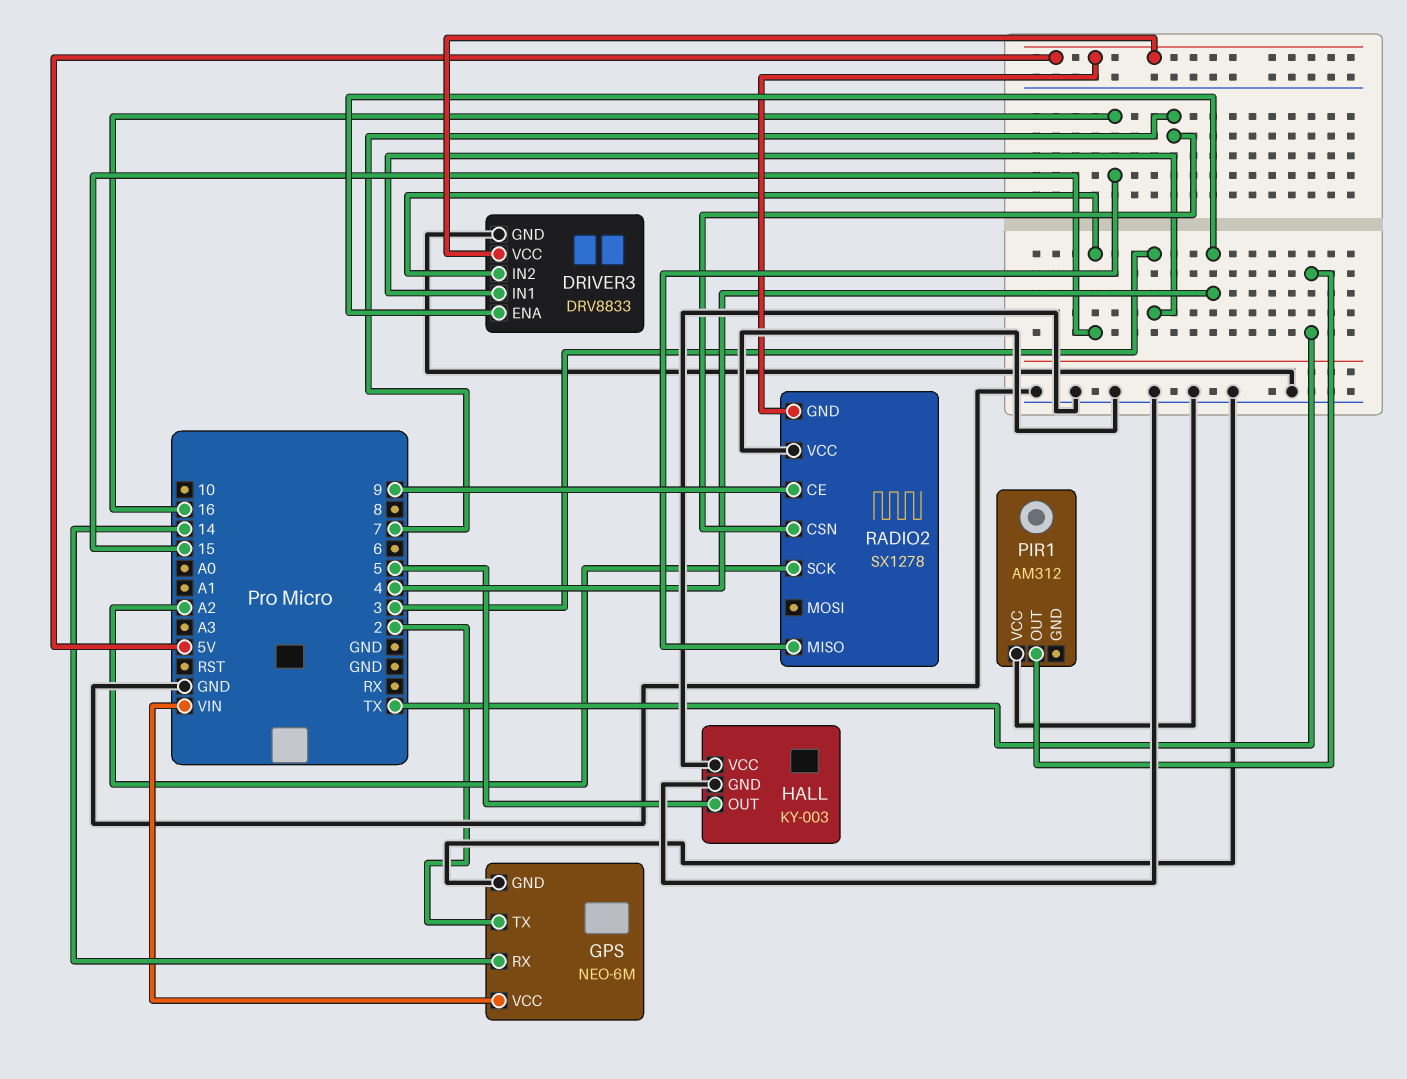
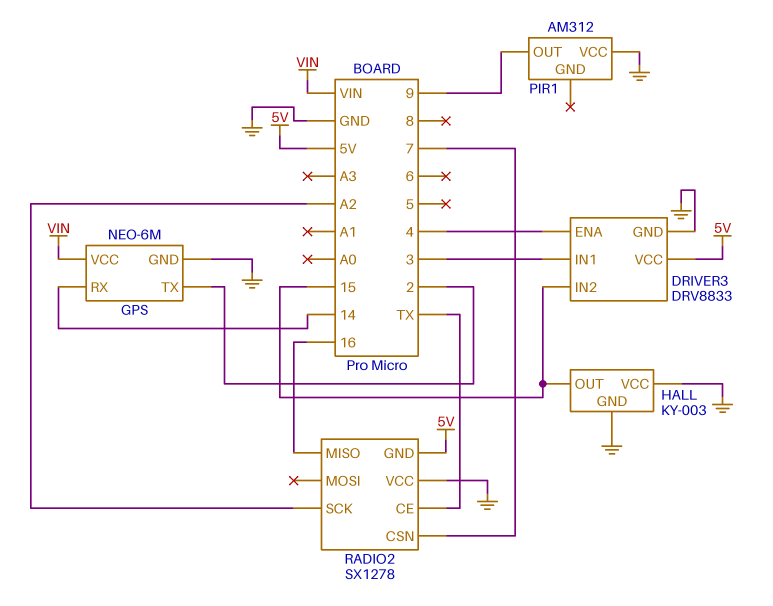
HALL pin OUT: 5 -> 15
PIR1 pin OUT: TX -> 9
RADIO2 pin CE: 9 -> TX

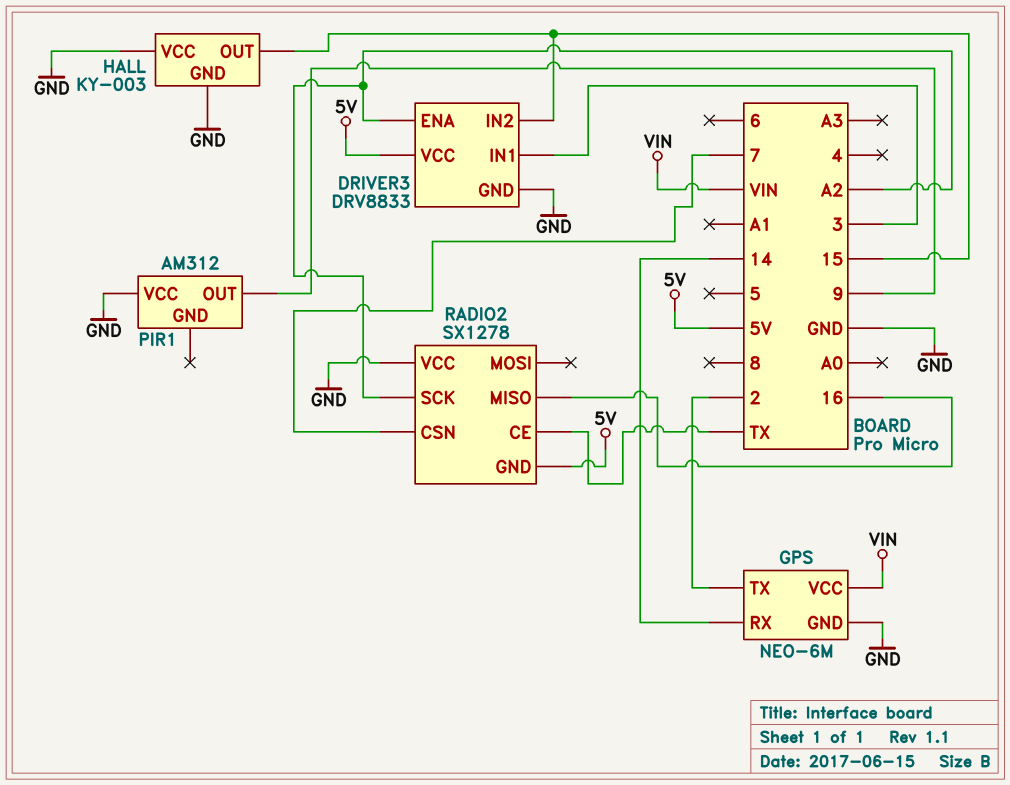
DRIVER3 pin ENA: 4 -> A2

